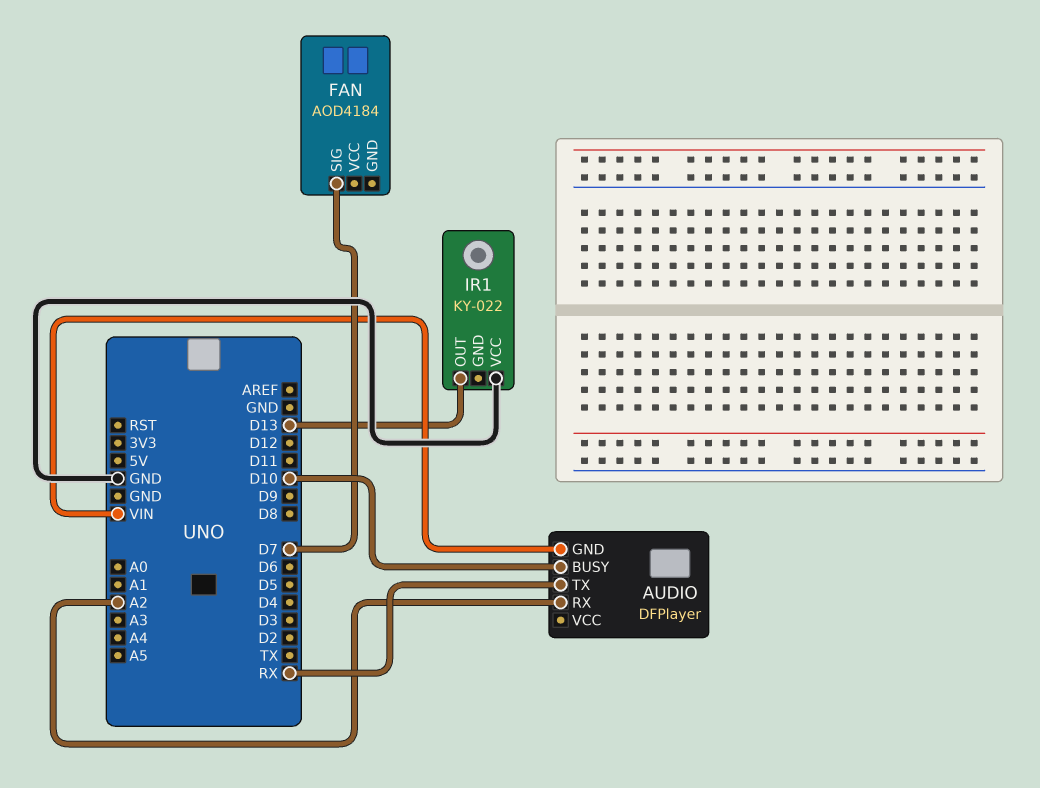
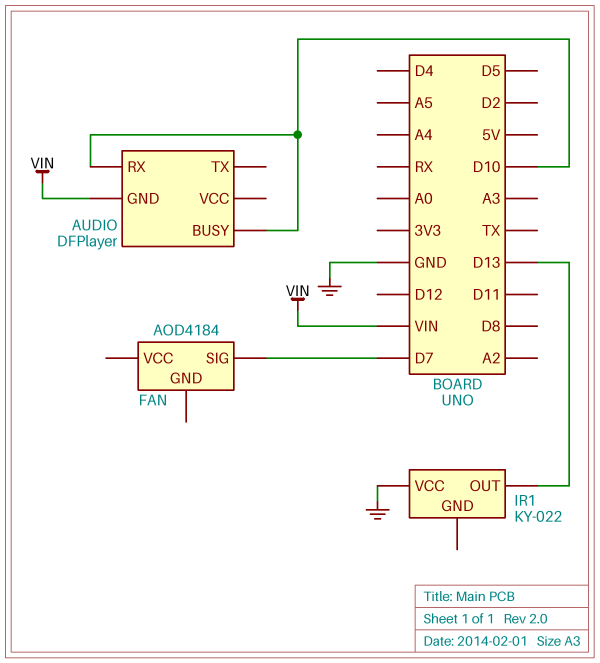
AUDIO pin RX: A2 -> D10
AUDIO pin TX: RX -> none

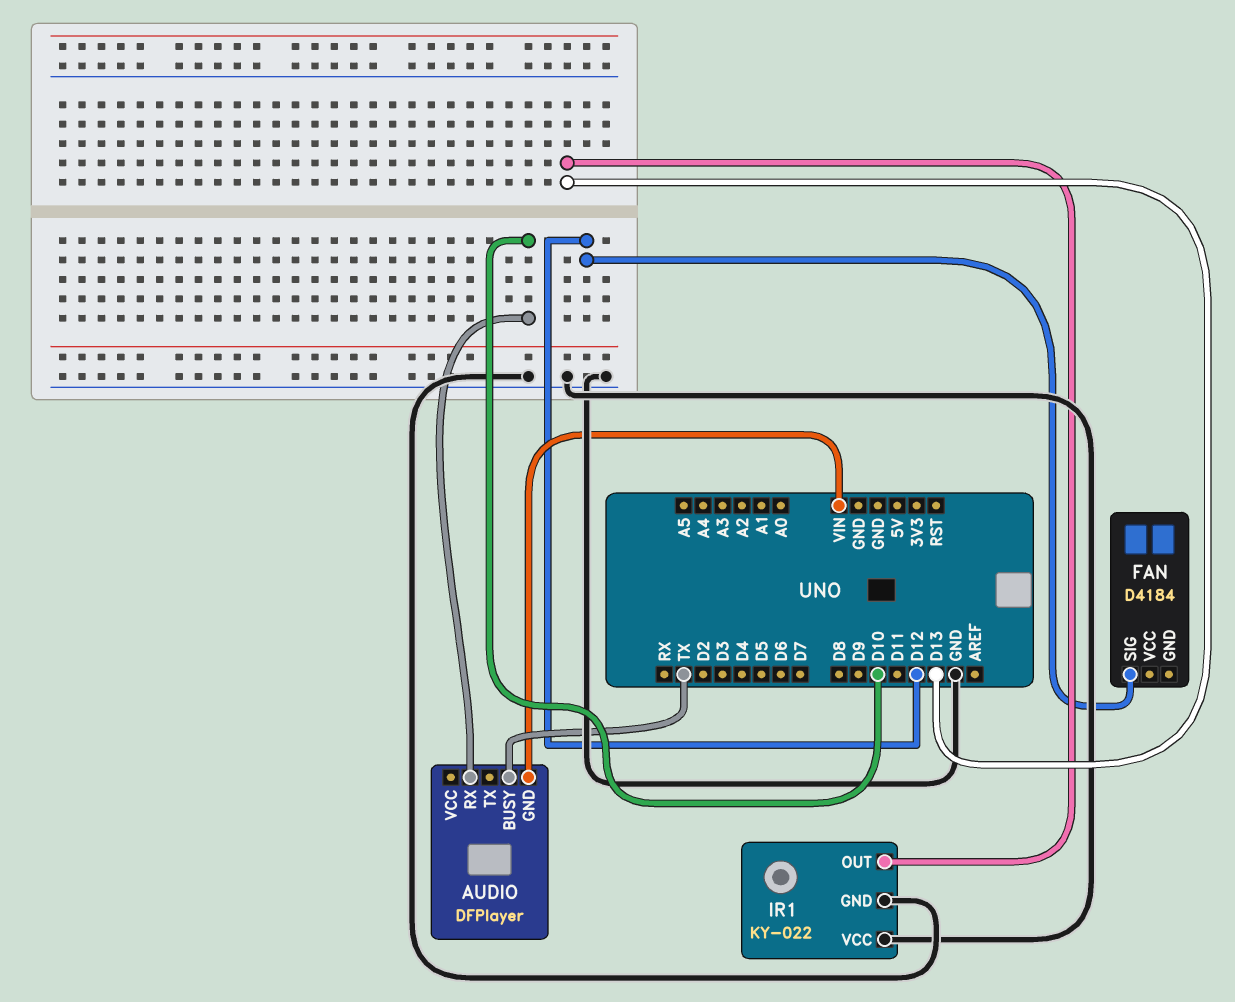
AUDIO pin BUSY: D10 -> TX
FAN: AOD4184 -> D4184
FAN pin SIG: D7 -> D12
IR1 pin GND: none -> GND

